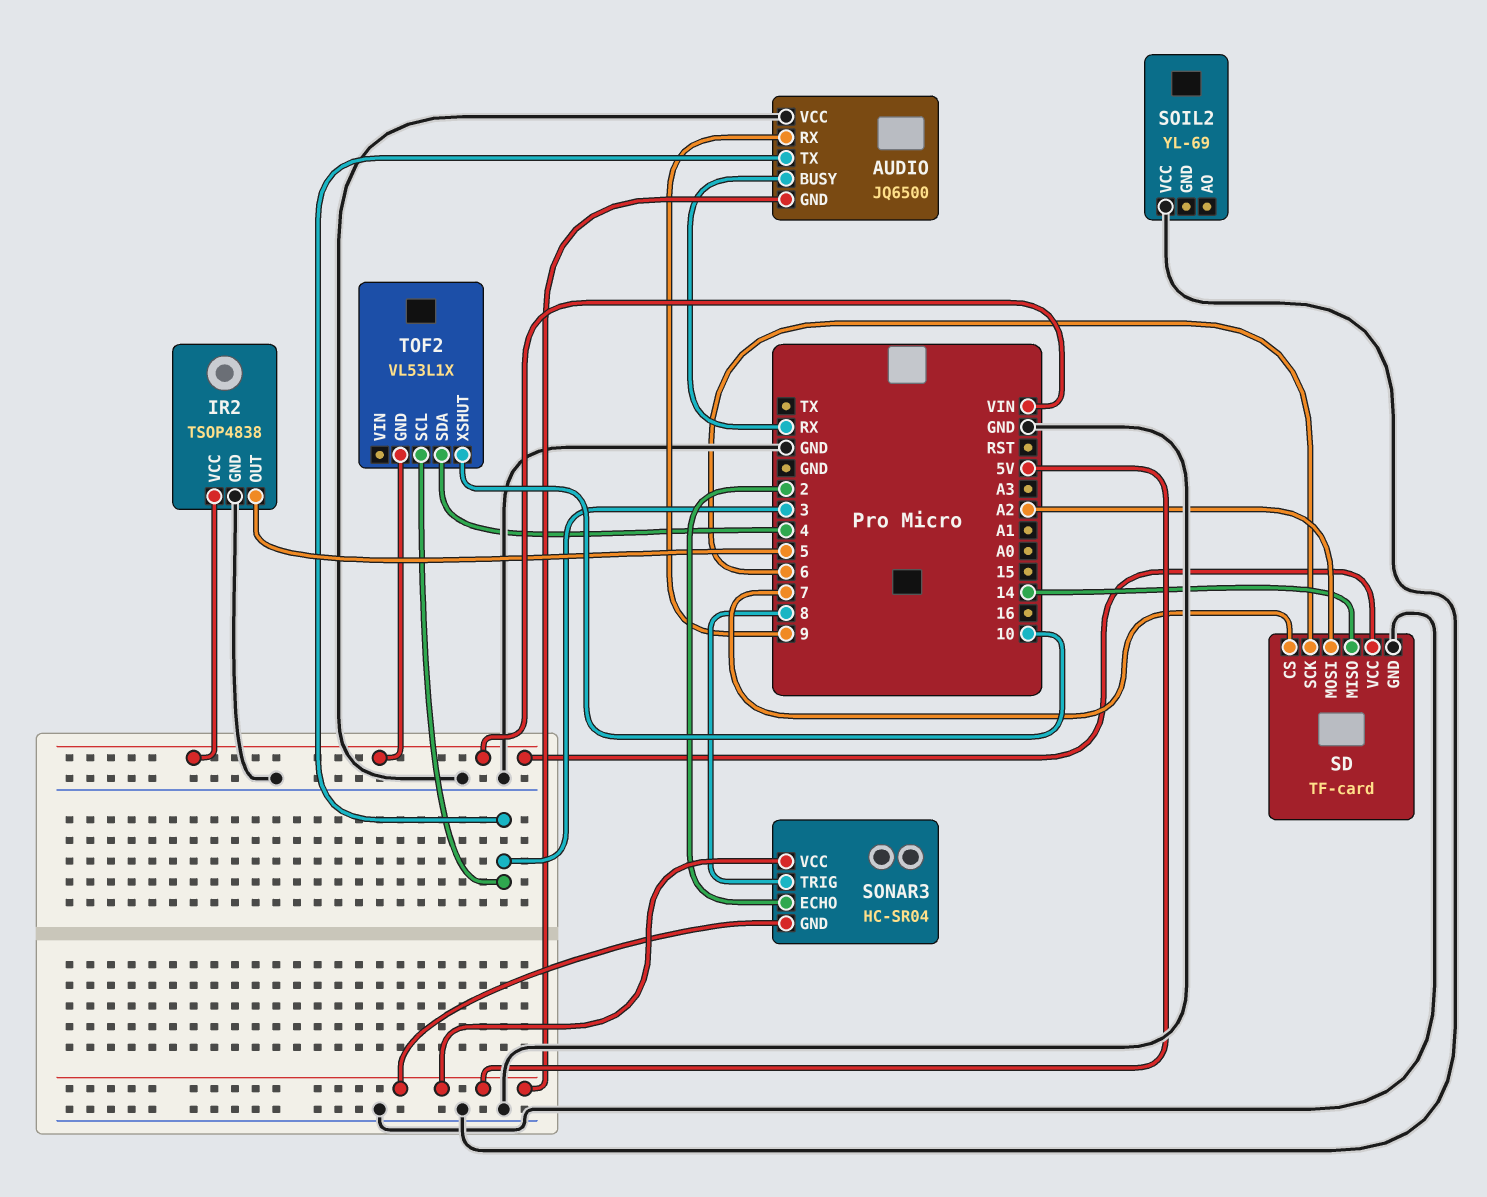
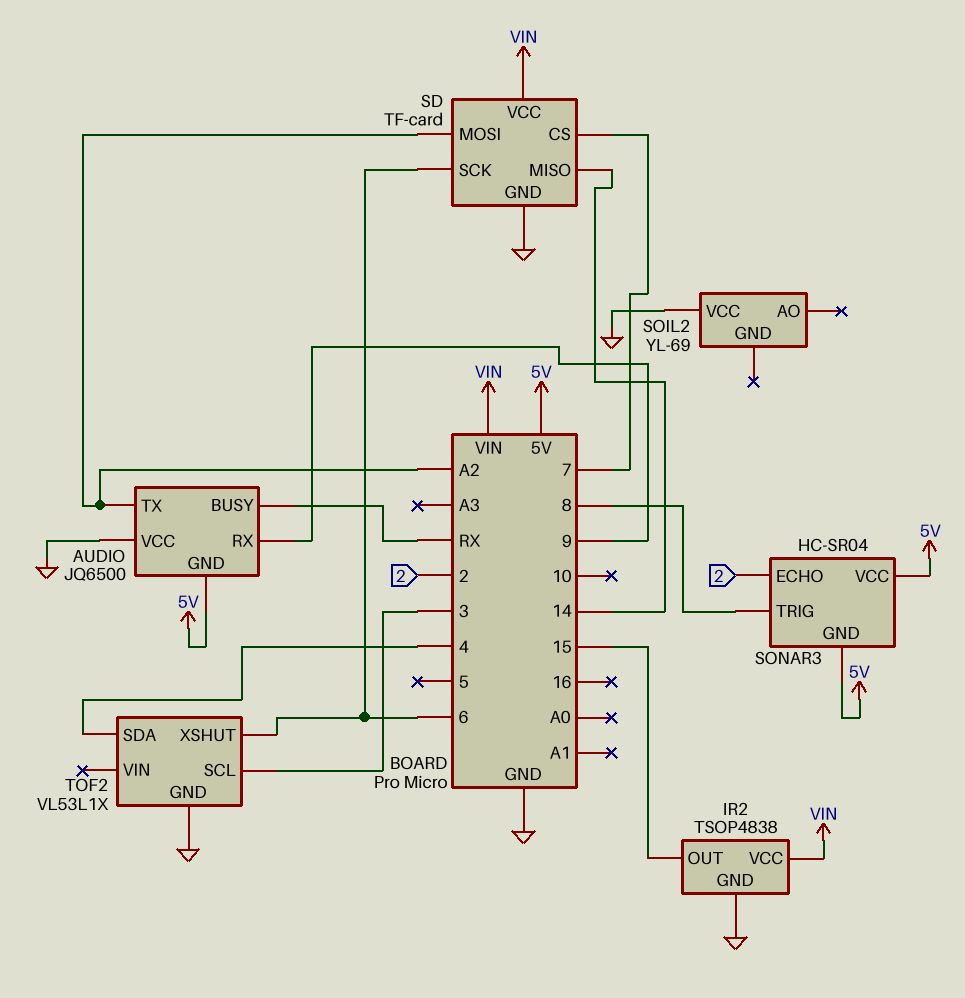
AUDIO pin TX: 3 -> A2
IR2 pin OUT: 5 -> 15
TOF2 pin GND: VIN -> GND
TOF2 pin XSHUT: 10 -> 6

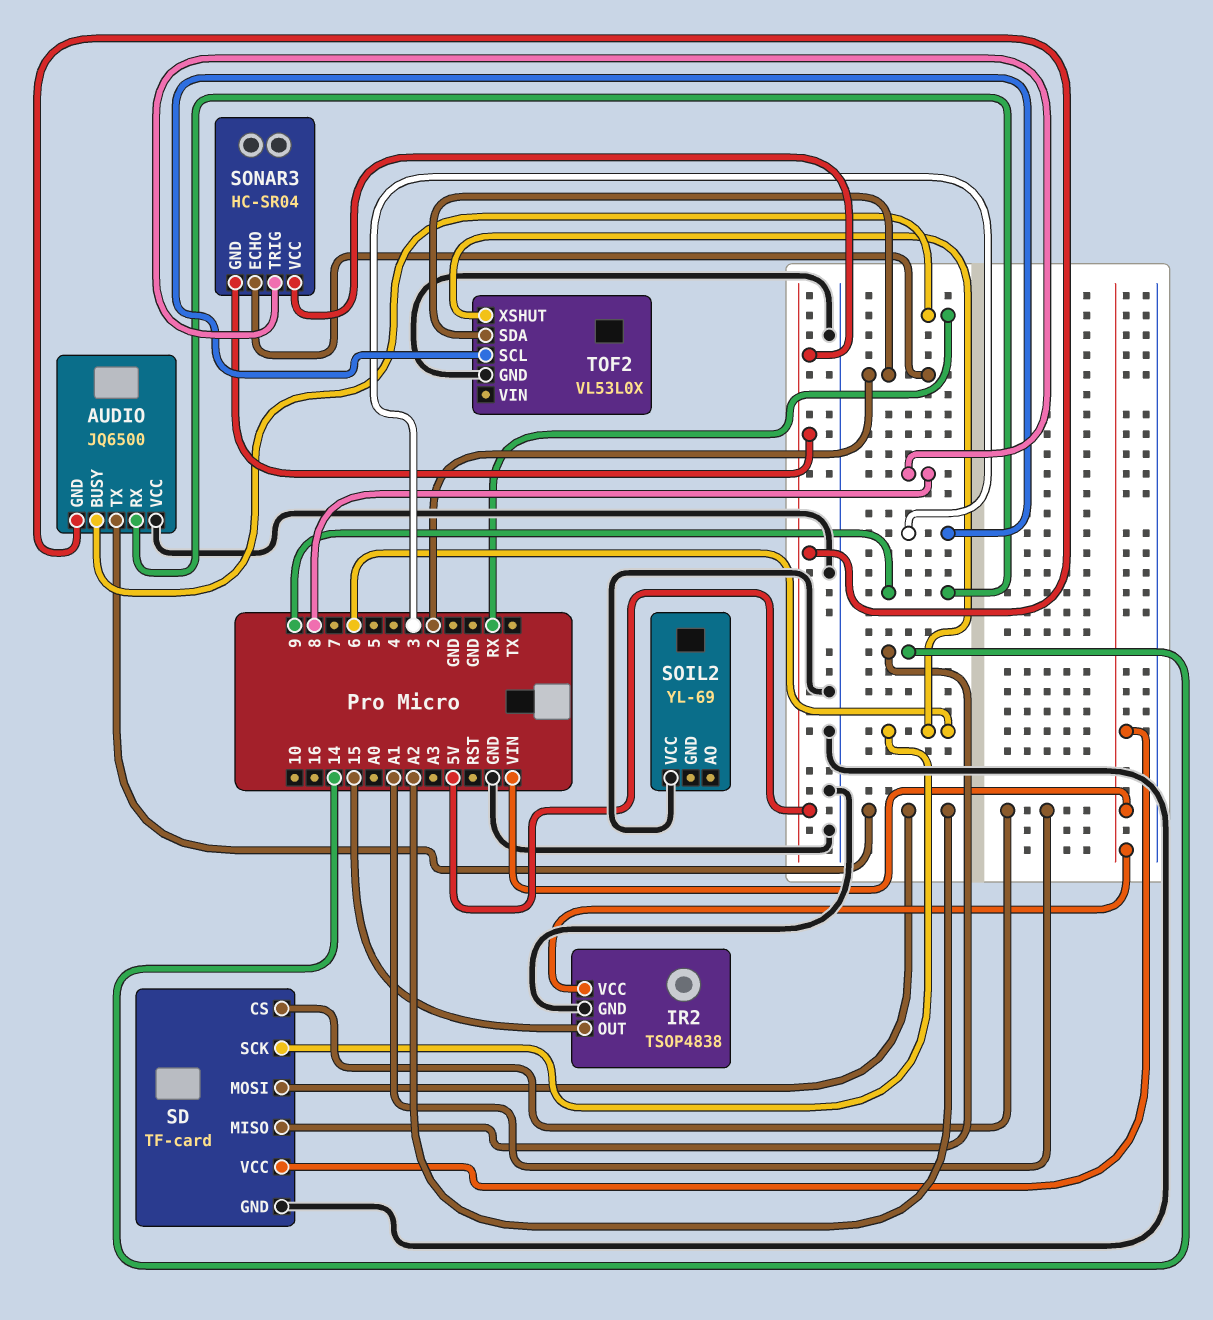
SD pin CS: 7 -> A1
TOF2: VL53L1X -> VL53L0X
TOF2 pin SDA: 4 -> 2

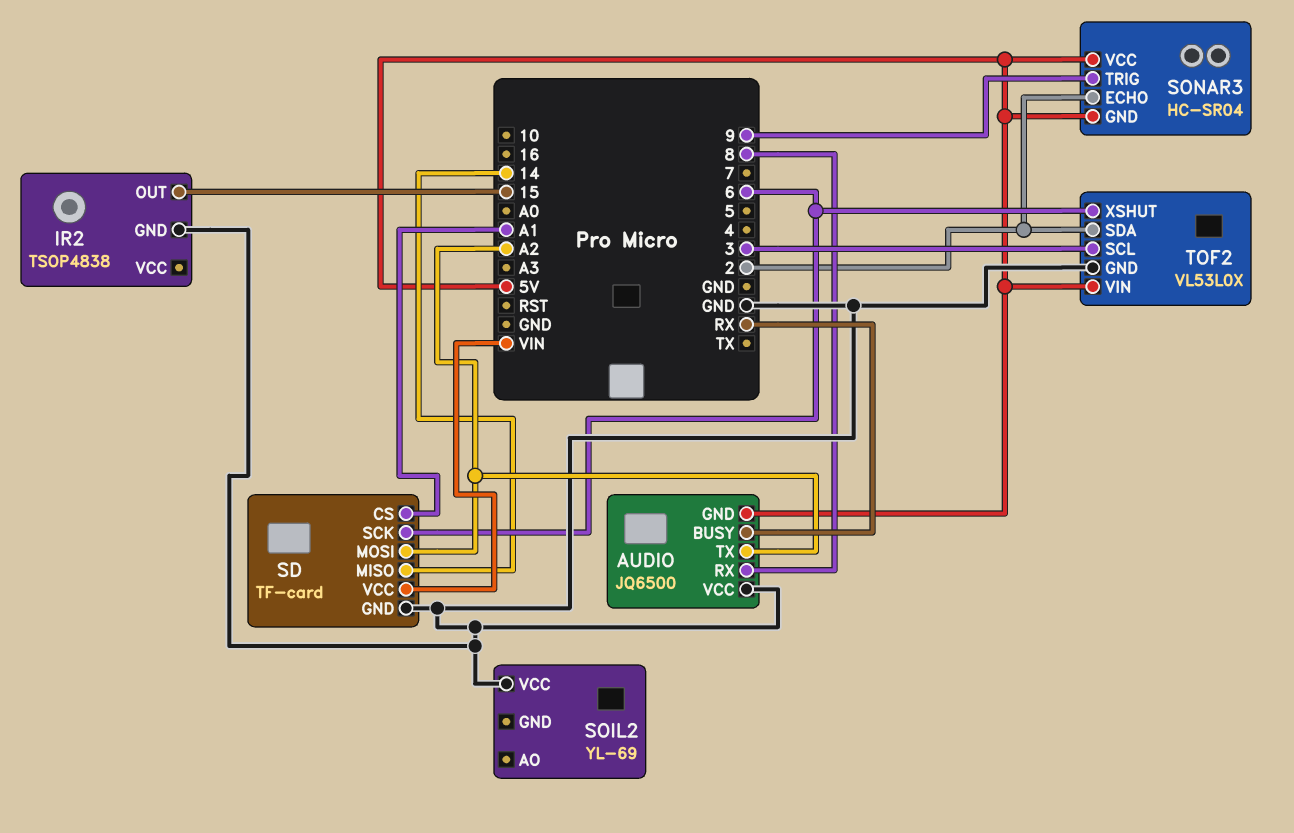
AUDIO pin RX: 9 -> 8
IR2 pin VCC: VIN -> none
SONAR3 pin TRIG: 8 -> 9
TOF2 pin VIN: none -> 5V

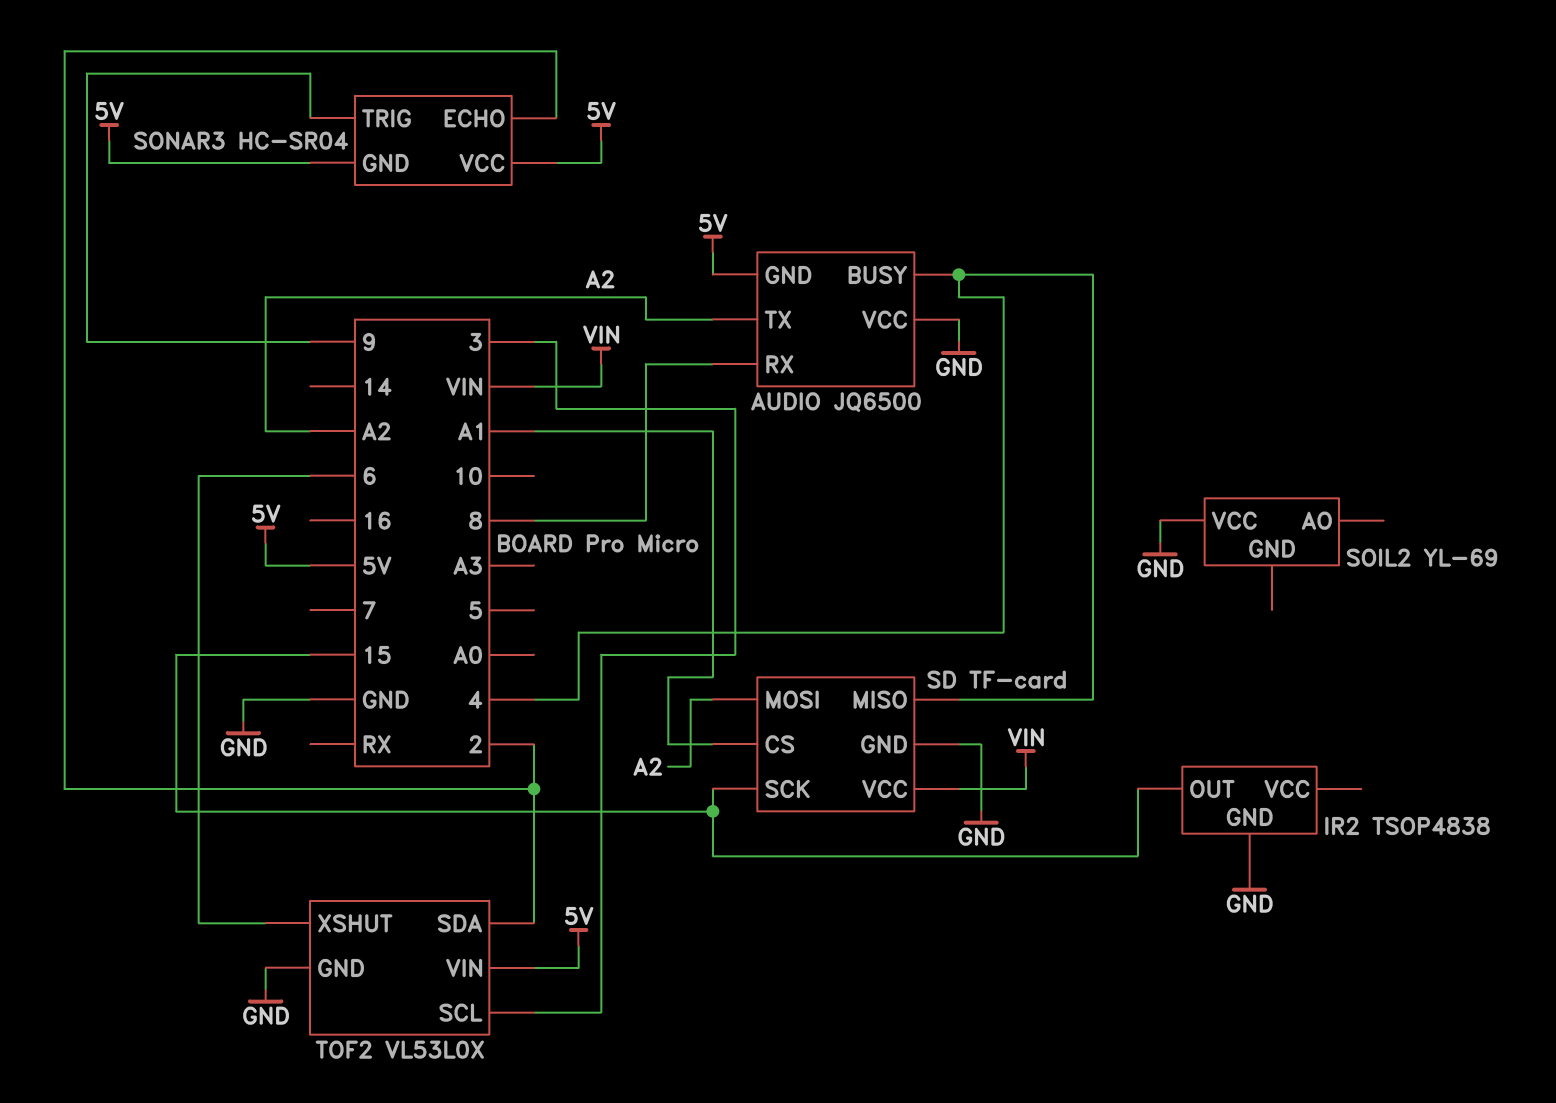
AUDIO pin BUSY: RX -> 4
SD pin MISO: 14 -> 4
SD pin SCK: 6 -> 15

